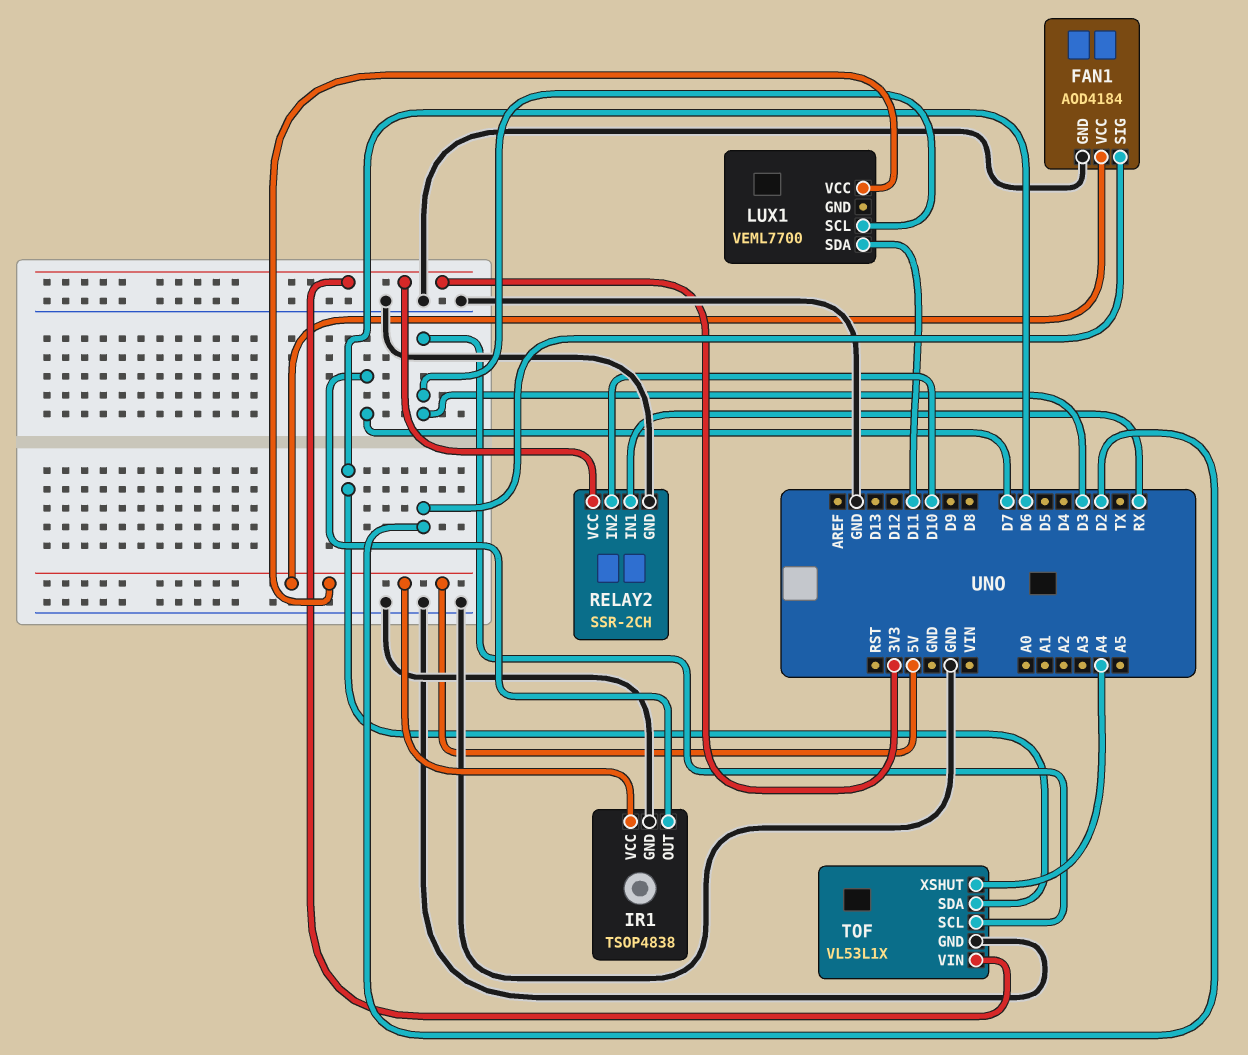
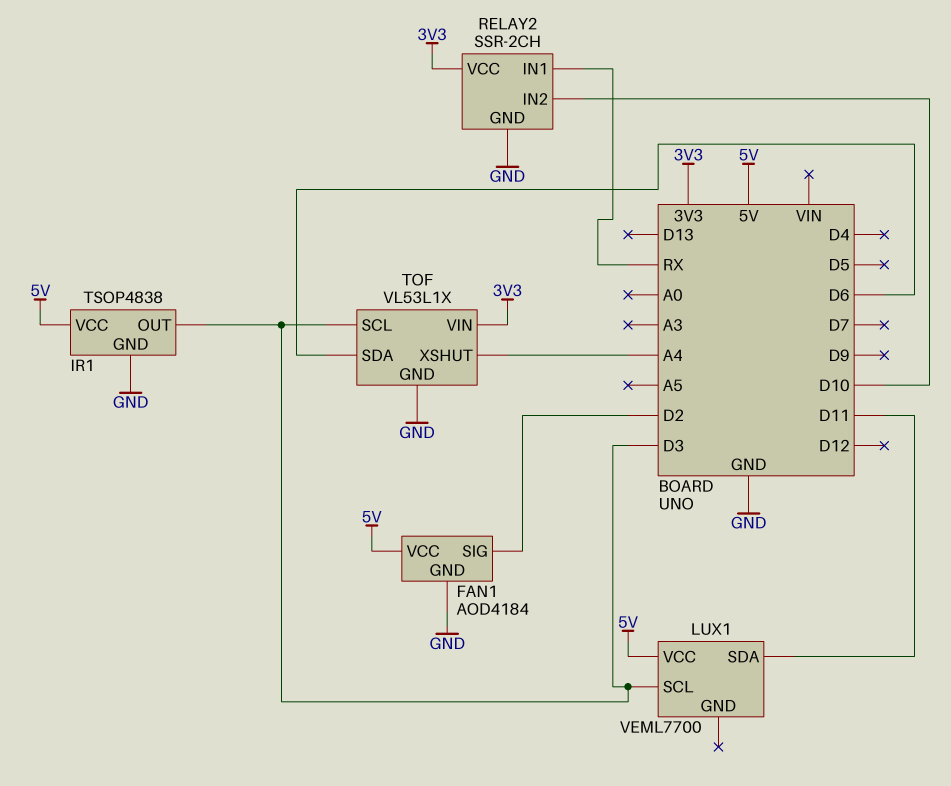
IR1 pin OUT: D7 -> D3

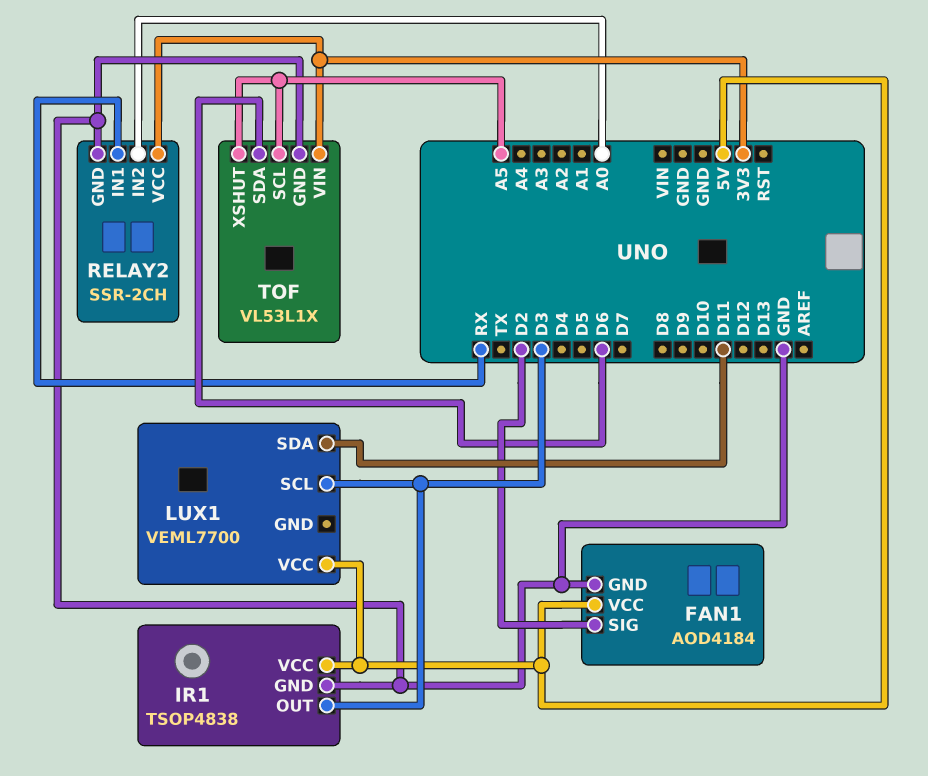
RELAY2 pin IN2: D10 -> A0
TOF pin SCL: D3 -> A5
TOF pin XSHUT: A4 -> A5

